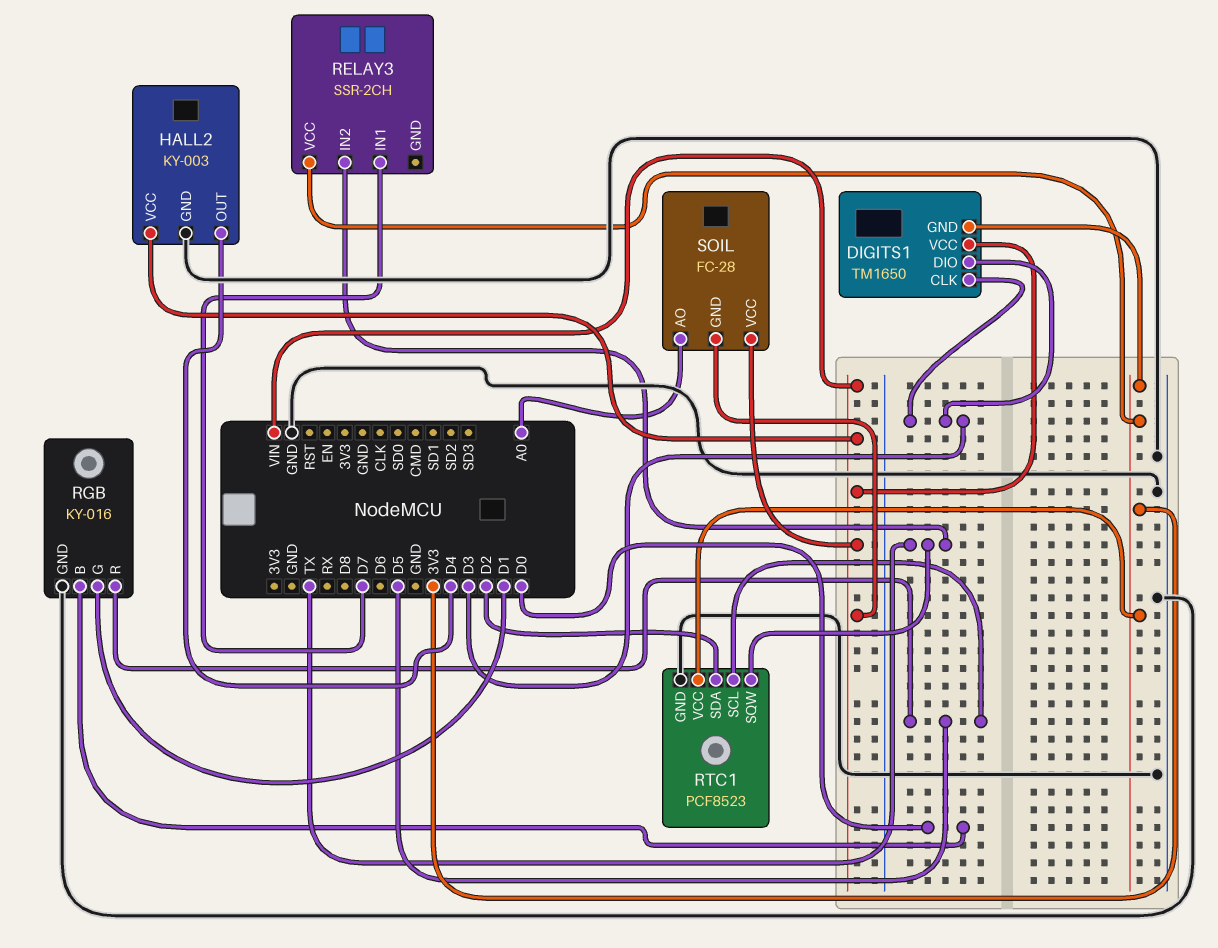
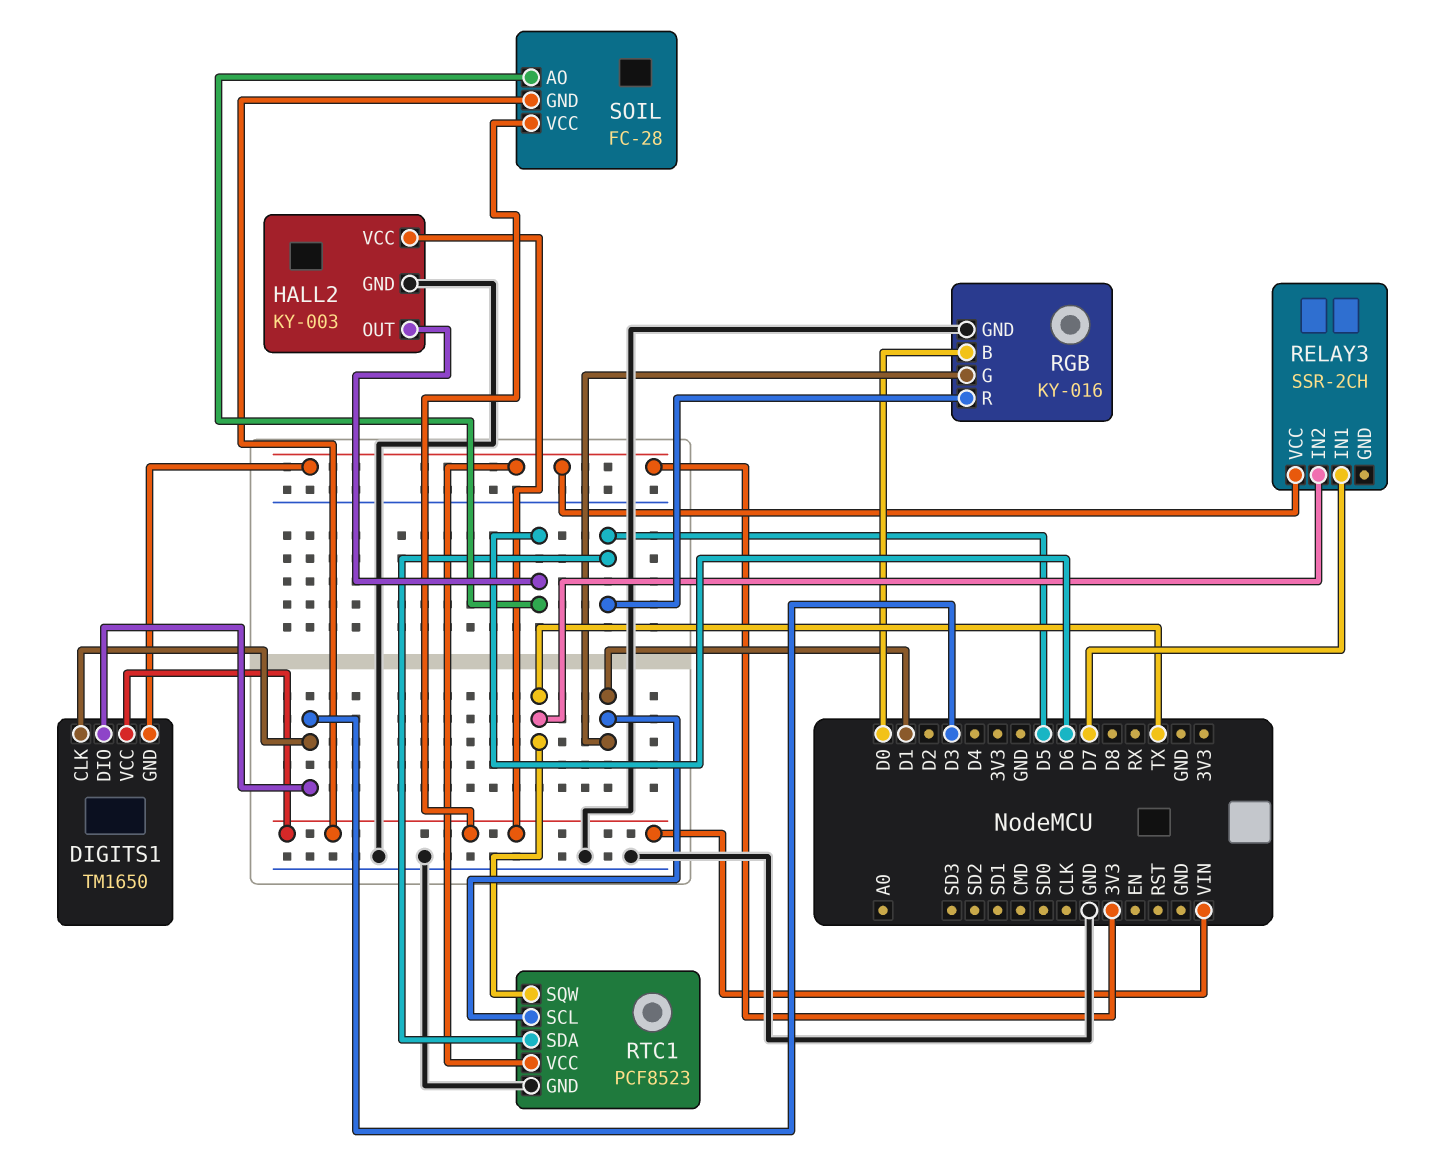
HALL2 pin OUT: D4 -> D6
RTC1 pin SCL: D5 -> D1
RTC1 pin SDA: D2 -> D5
SOIL pin AO: A0 -> D6

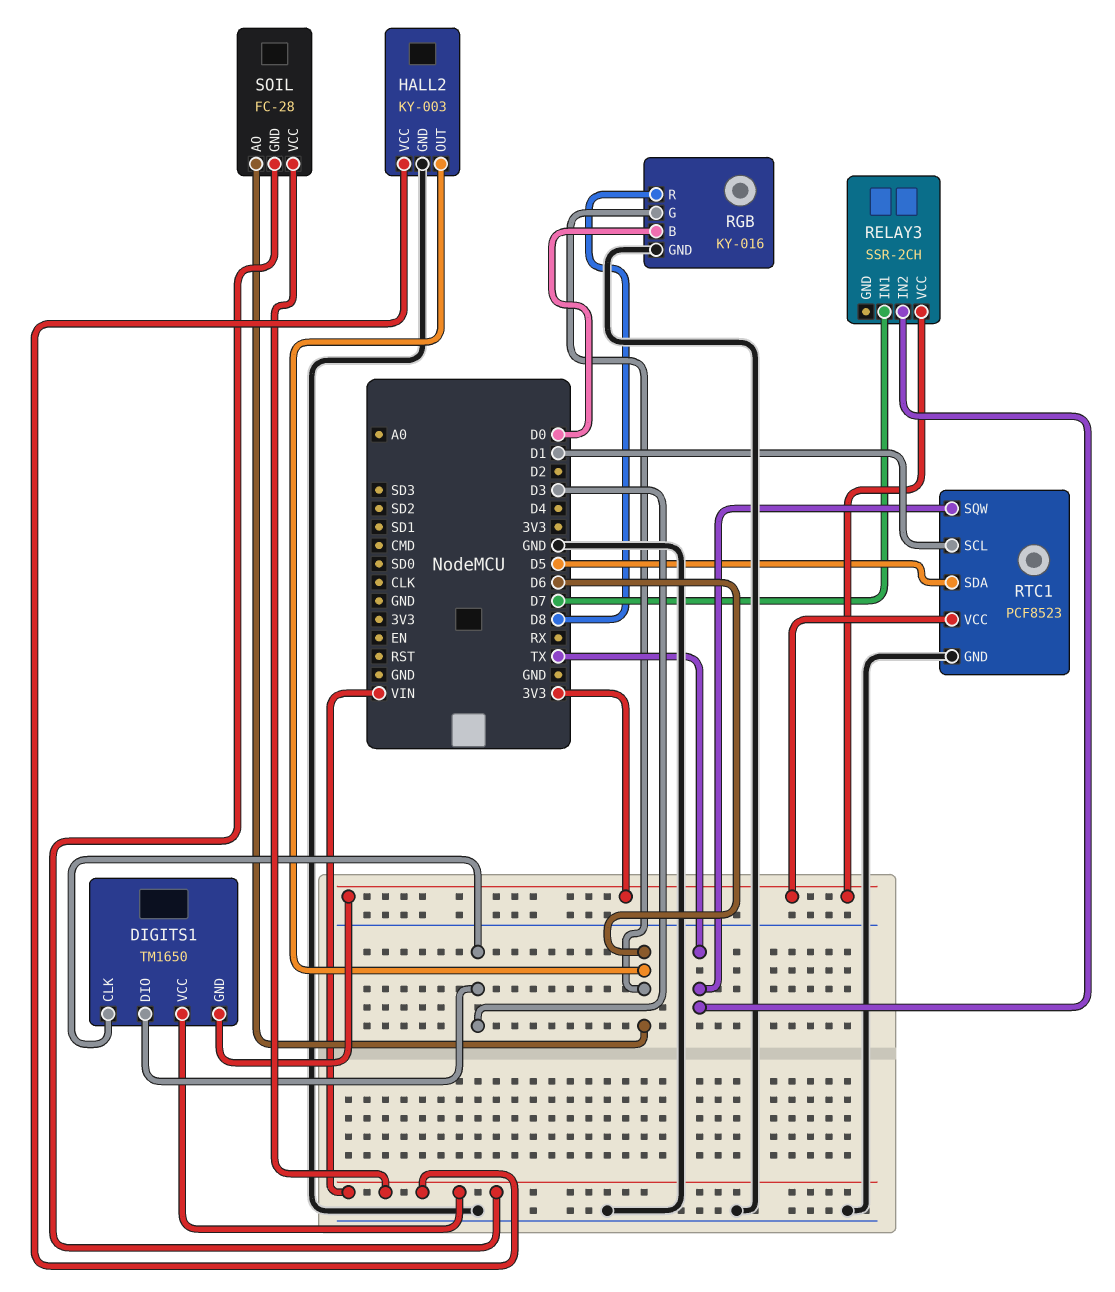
RGB pin G: D1 -> D6
RGB pin R: D5 -> D8

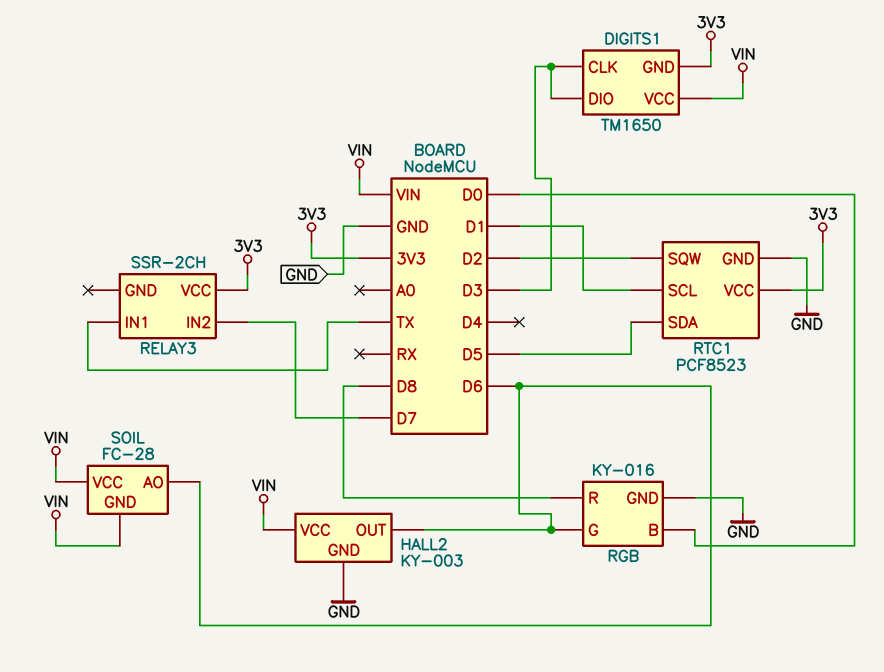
RELAY3 pin IN1: D7 -> TX
RELAY3 pin IN2: TX -> D7
RTC1 pin SQW: TX -> D2

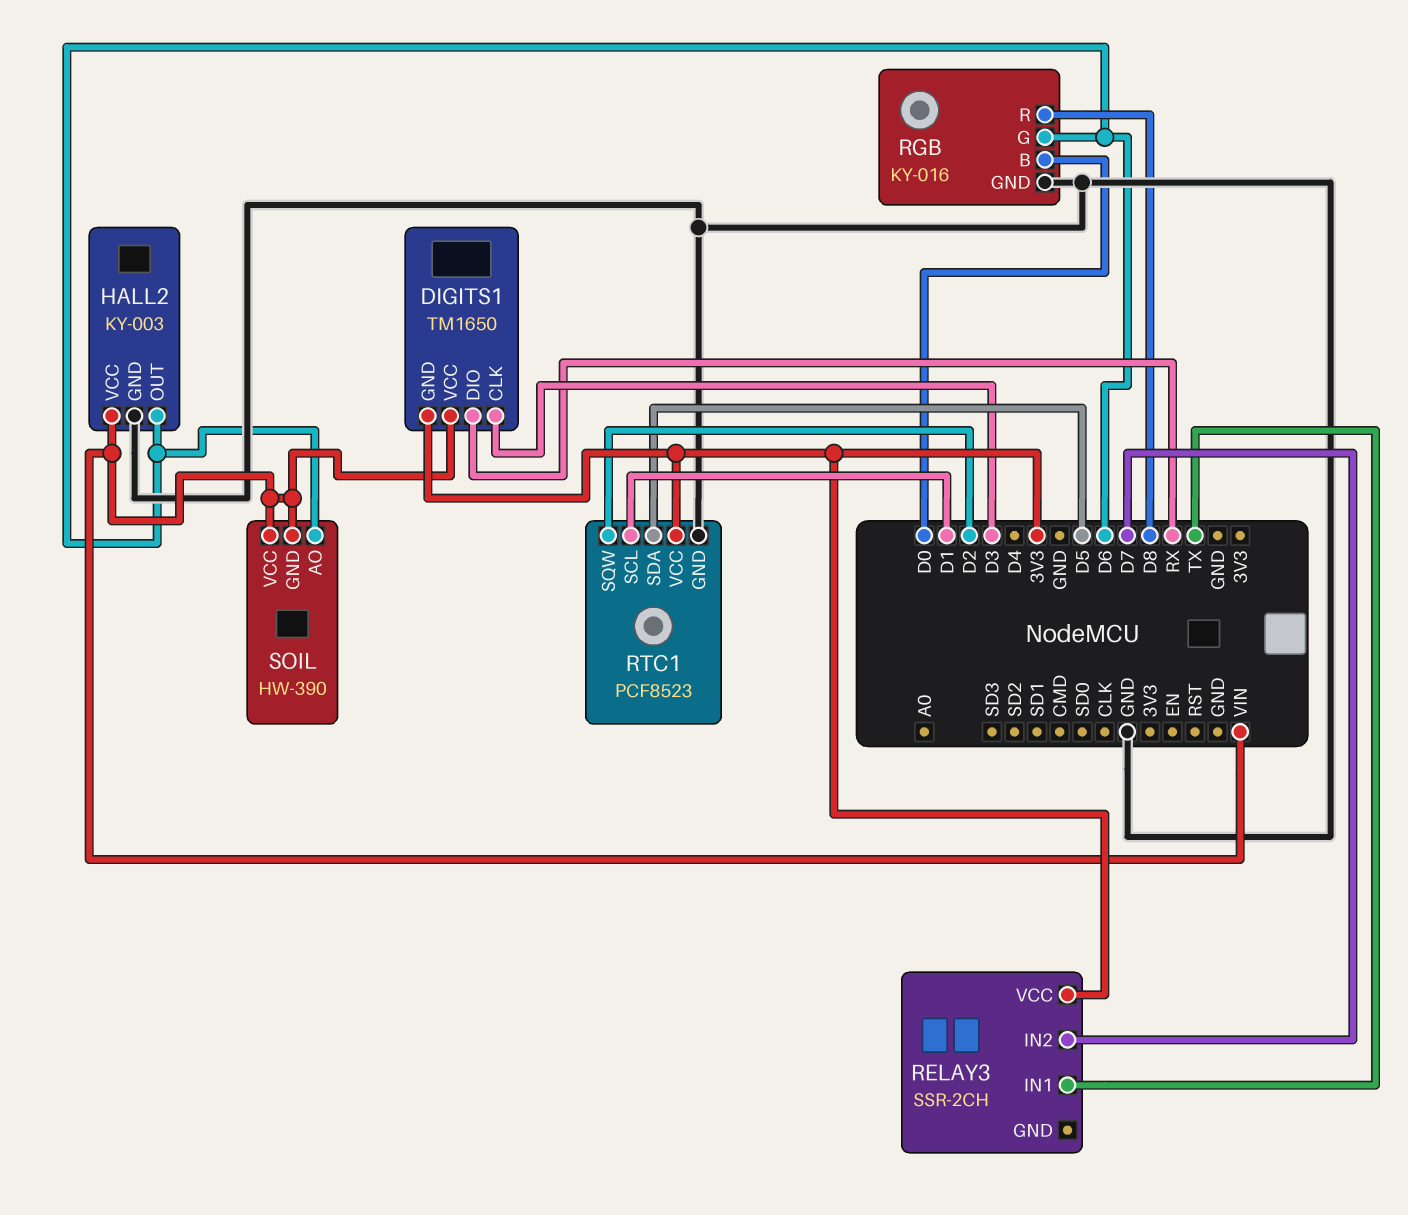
DIGITS1 pin DIO: D3 -> RX
SOIL: FC-28 -> HW-390

